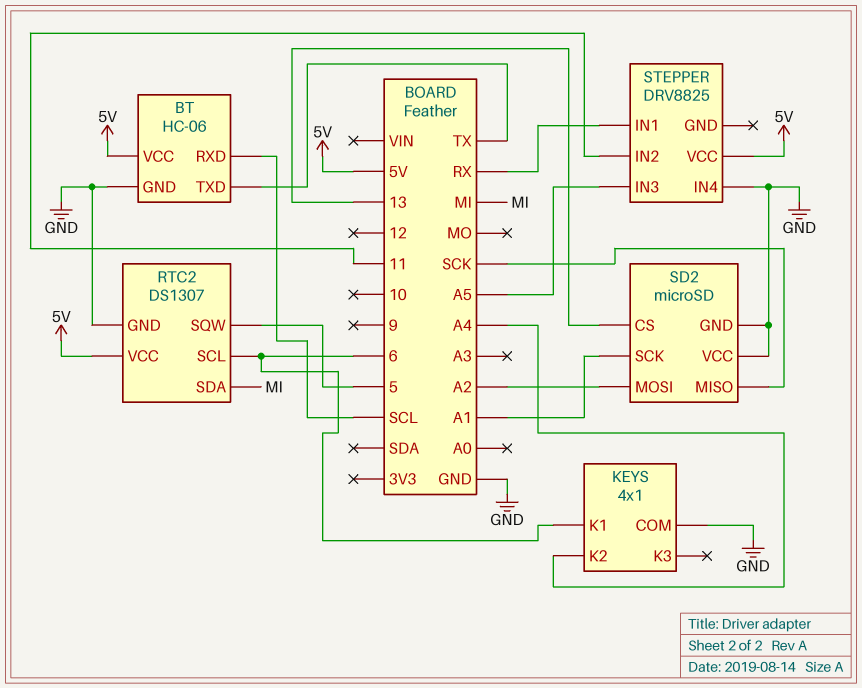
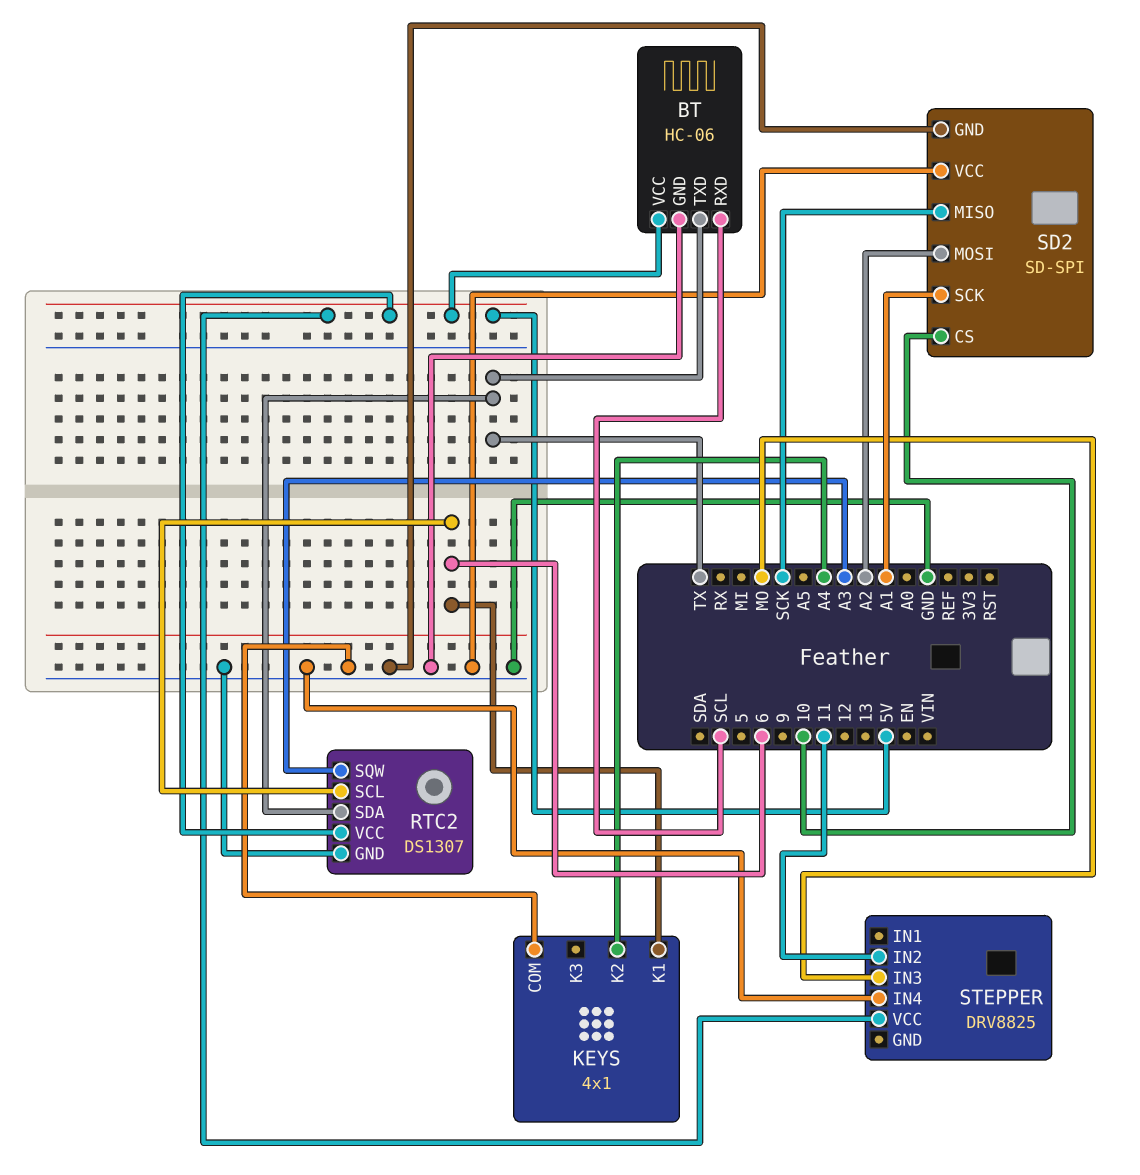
RTC2 pin SDA: MI -> TX
RTC2 pin SQW: 5 -> A3
SD2: microSD -> SD-SPI
SD2 pin CS: 13 -> 10
STEPPER pin IN1: RX -> none
STEPPER pin IN3: A5 -> MO

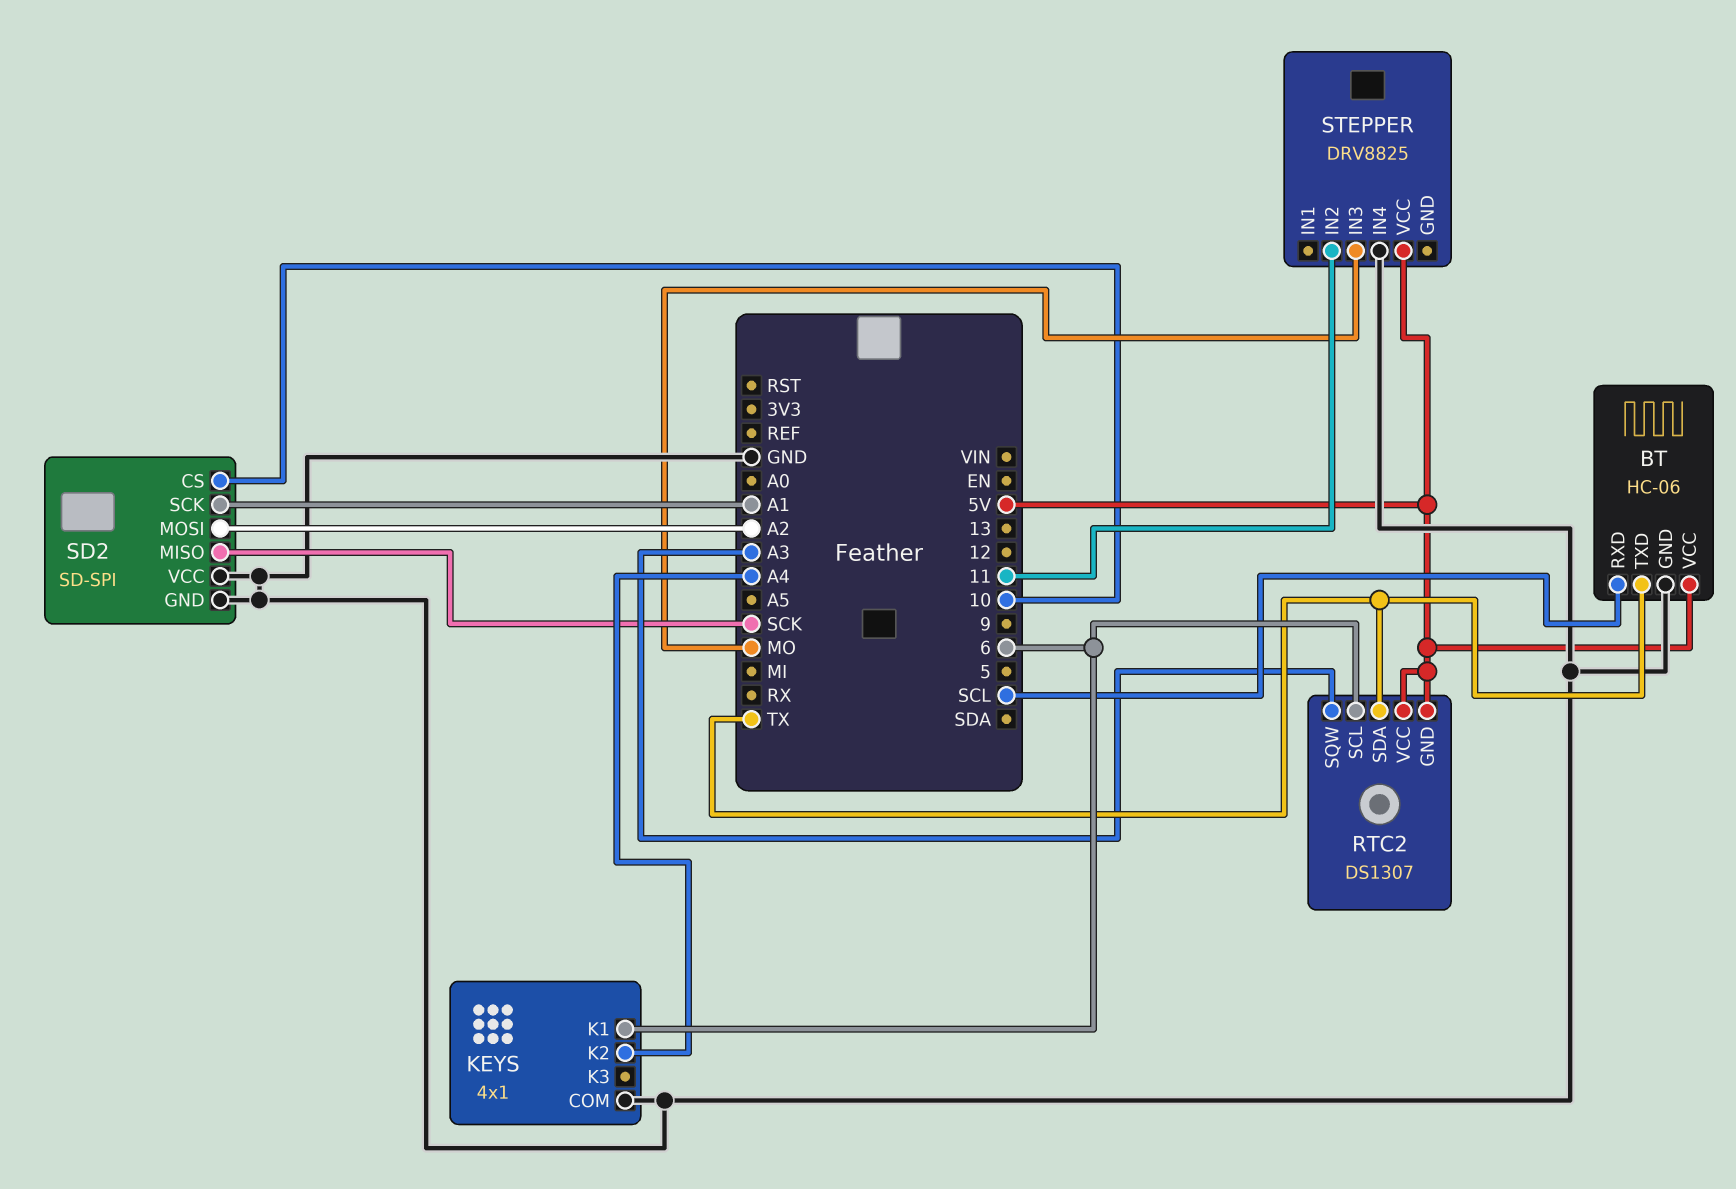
RTC2 pin GND: GND -> 5V

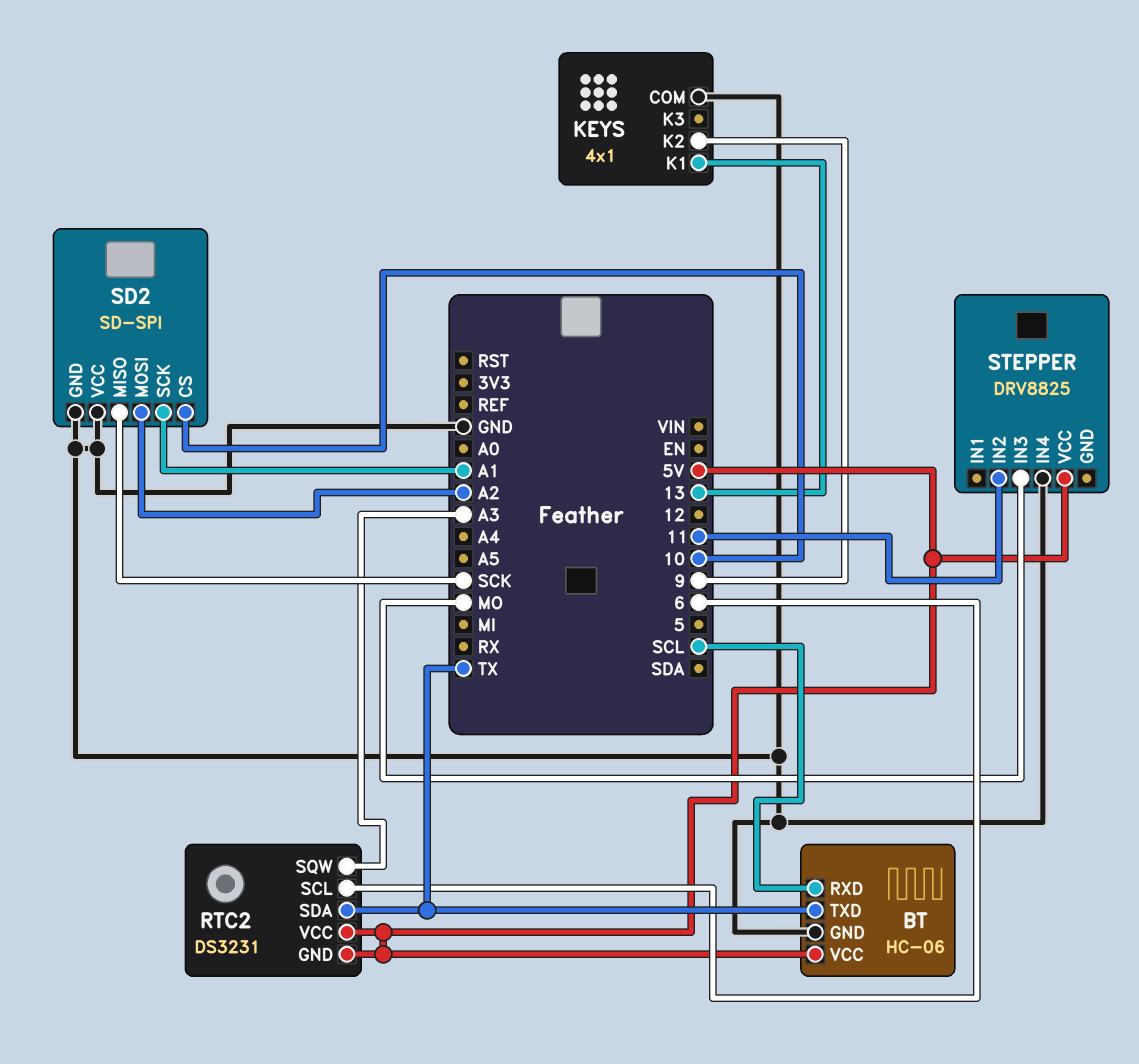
KEYS pin K1: 6 -> 13
KEYS pin K2: A4 -> 9
RTC2: DS1307 -> DS3231

